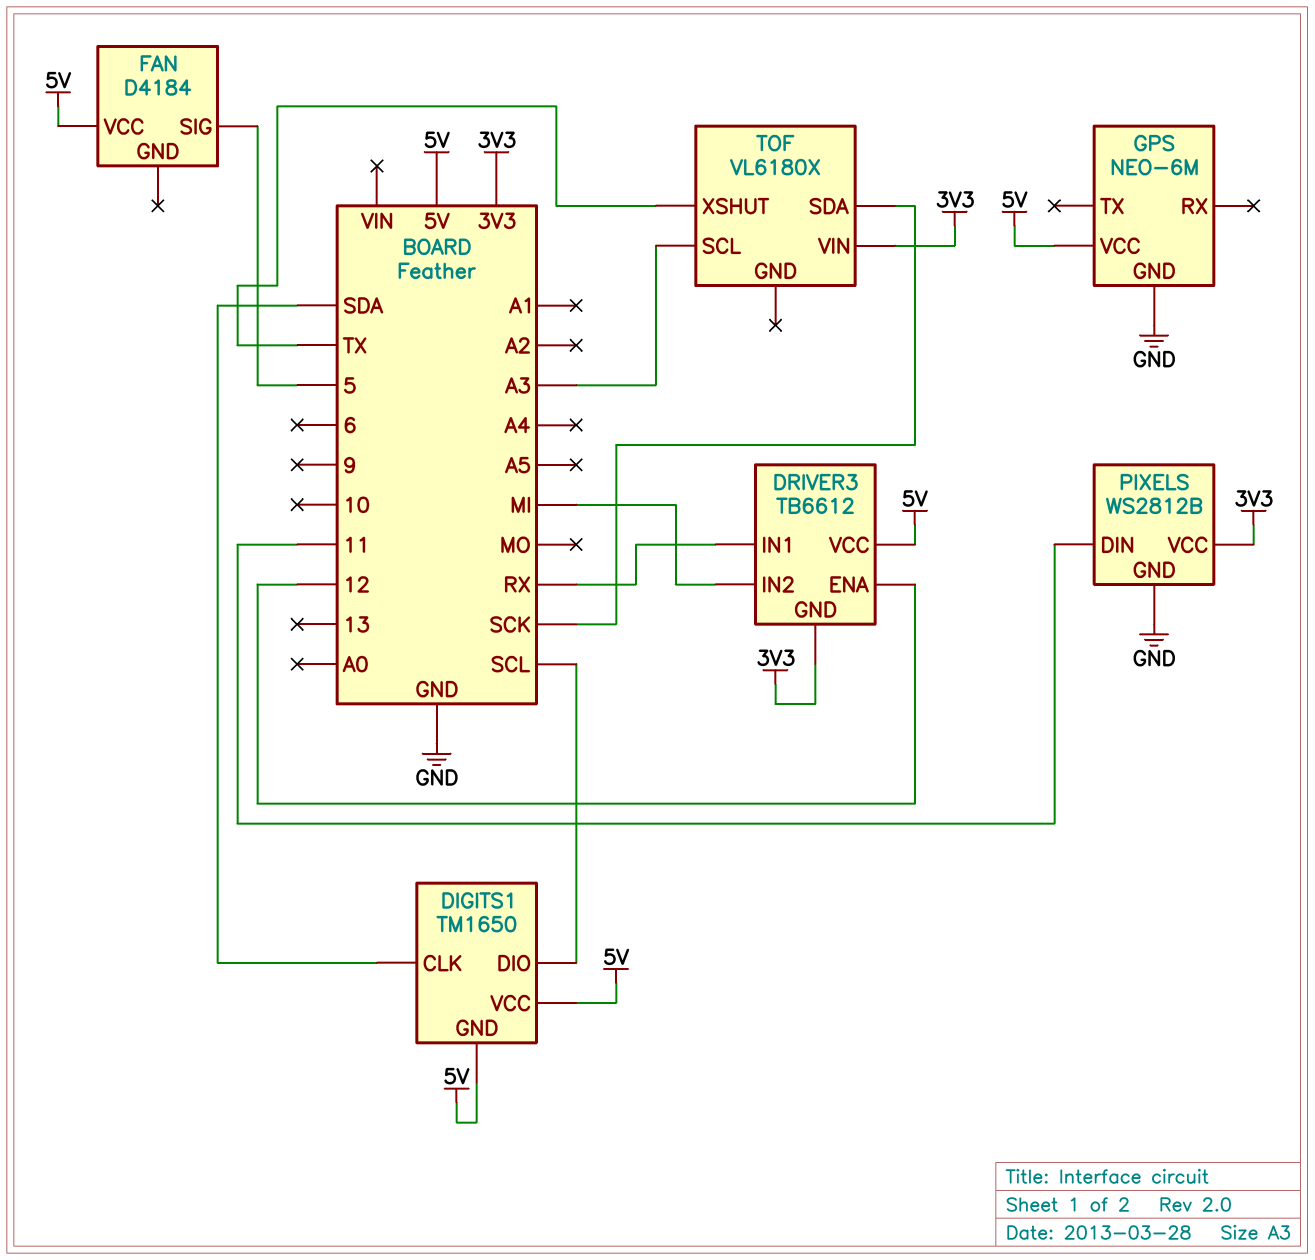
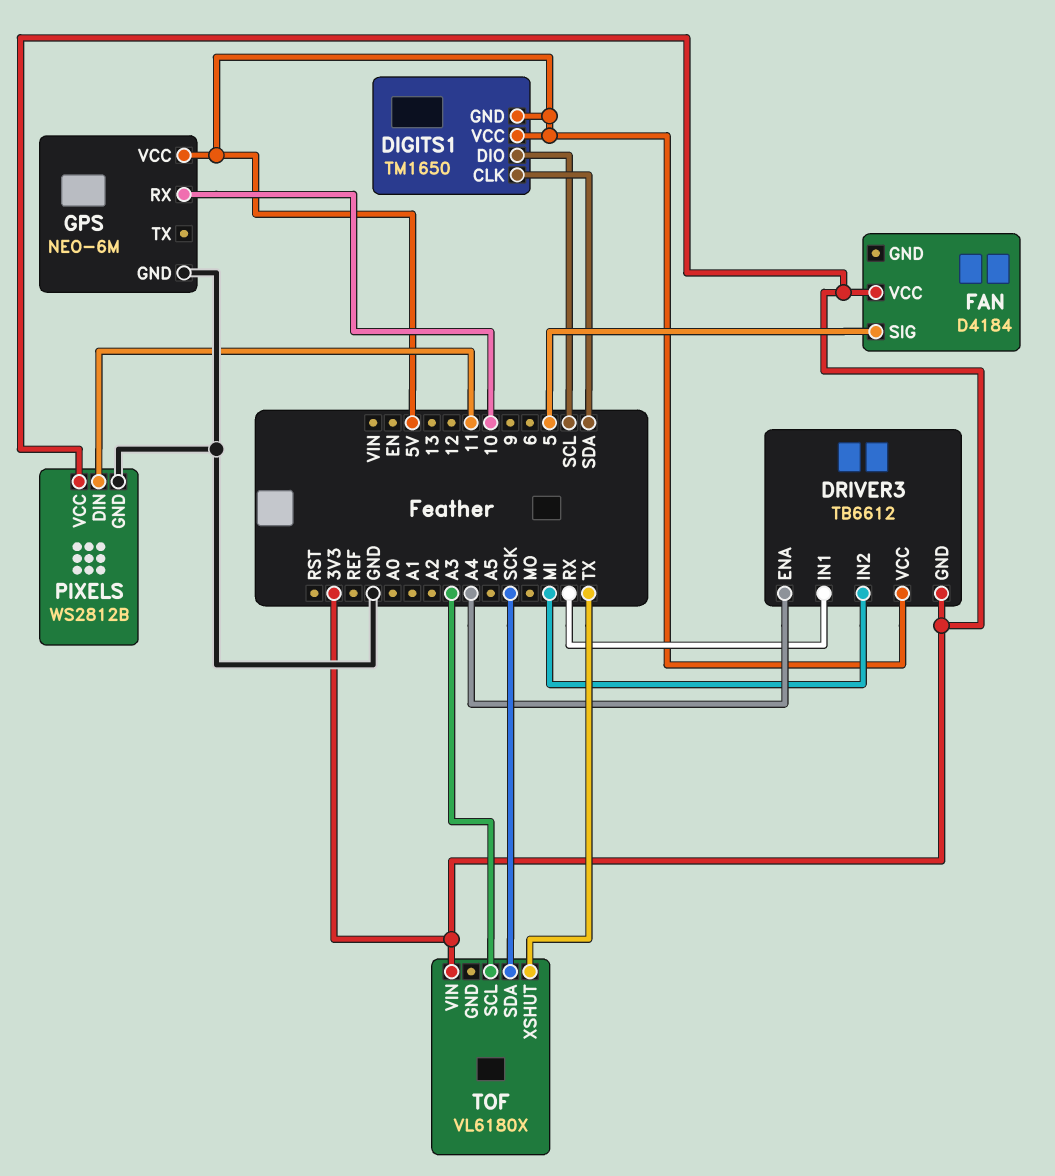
DRIVER3 pin ENA: 12 -> A4
FAN pin VCC: 5V -> 3V3
GPS pin RX: none -> 10

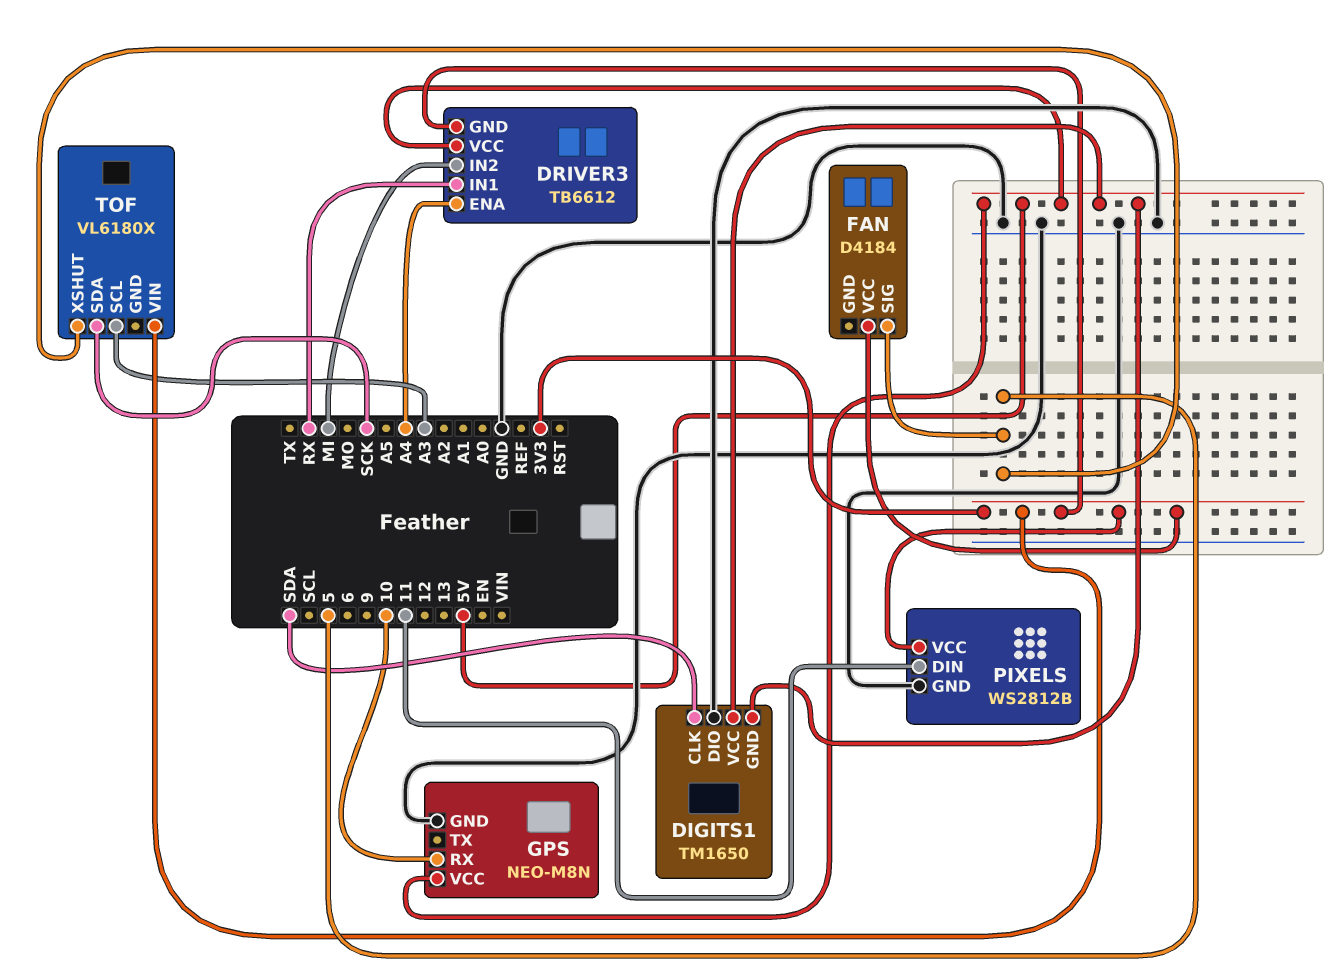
DIGITS1 pin DIO: SCL -> GND
GPS: NEO-6M -> NEO-M8N
TOF pin XSHUT: TX -> 5

